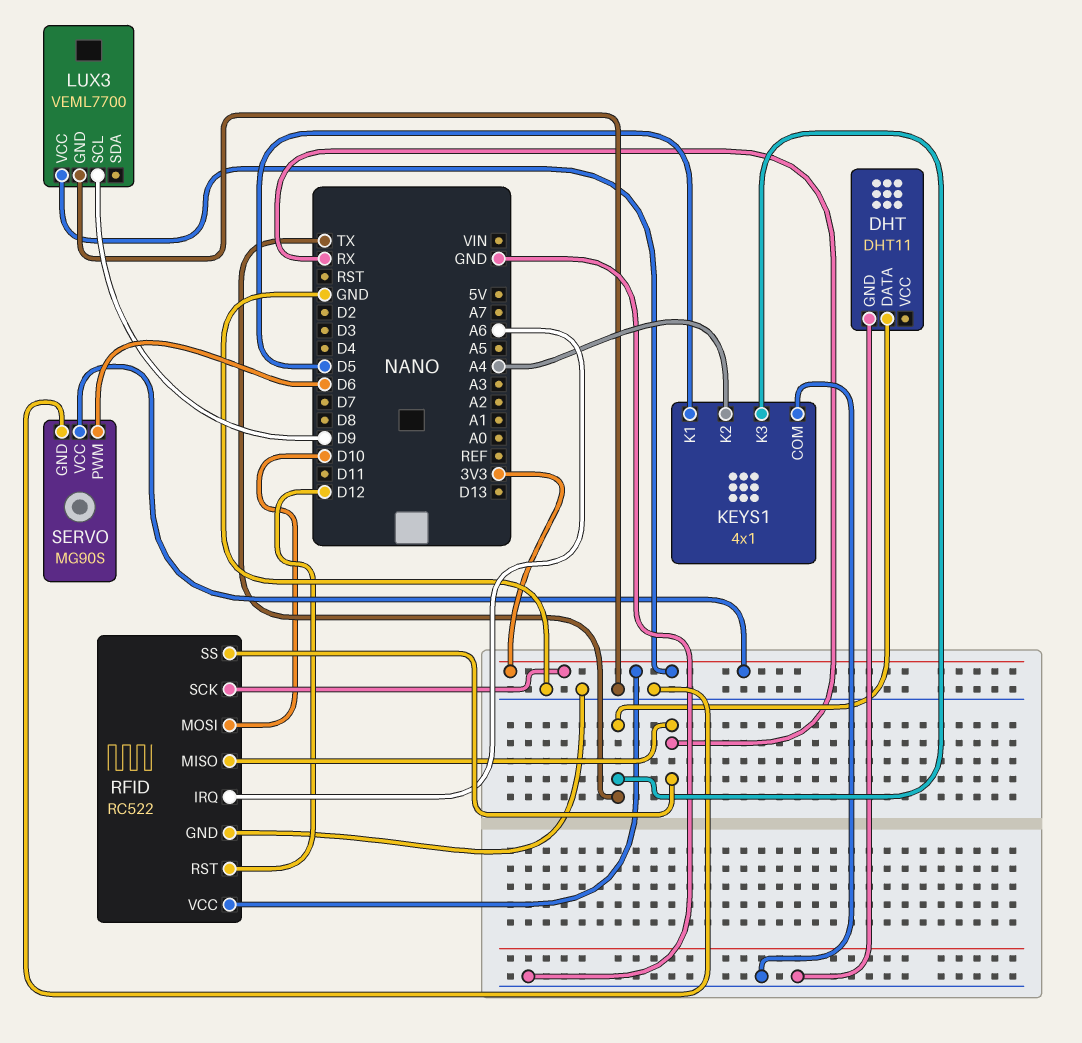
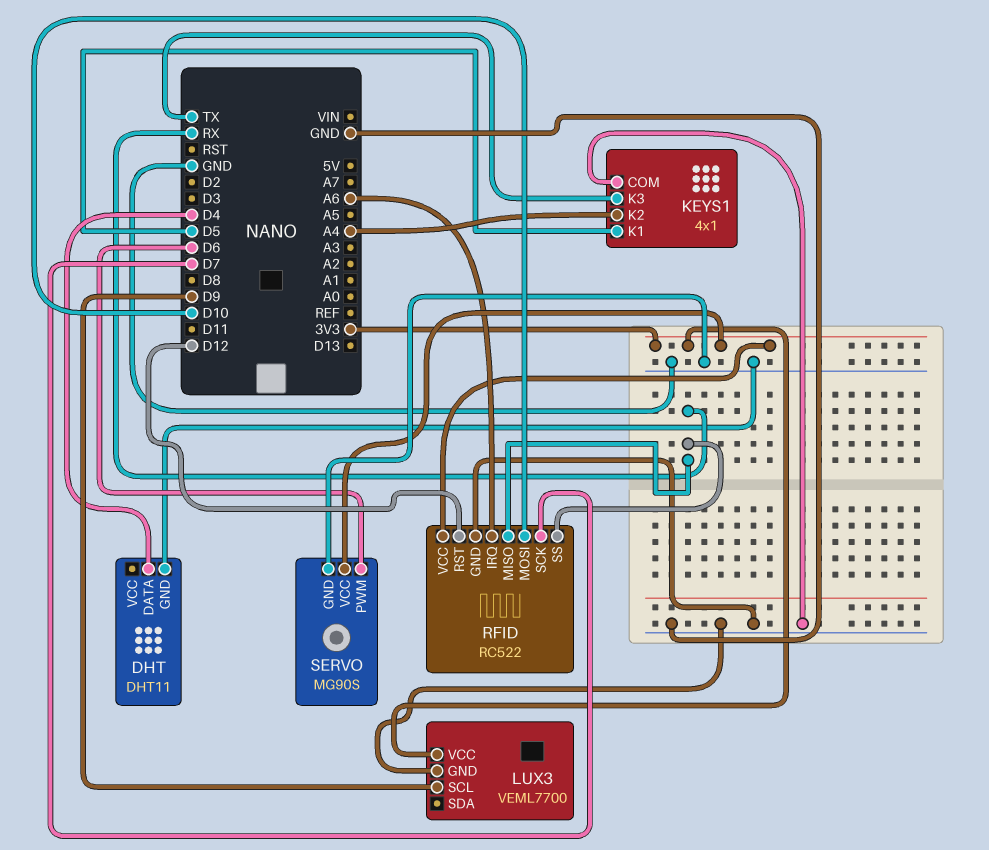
DHT pin DATA: TX -> D4
RFID pin SCK: 3V3 -> D7

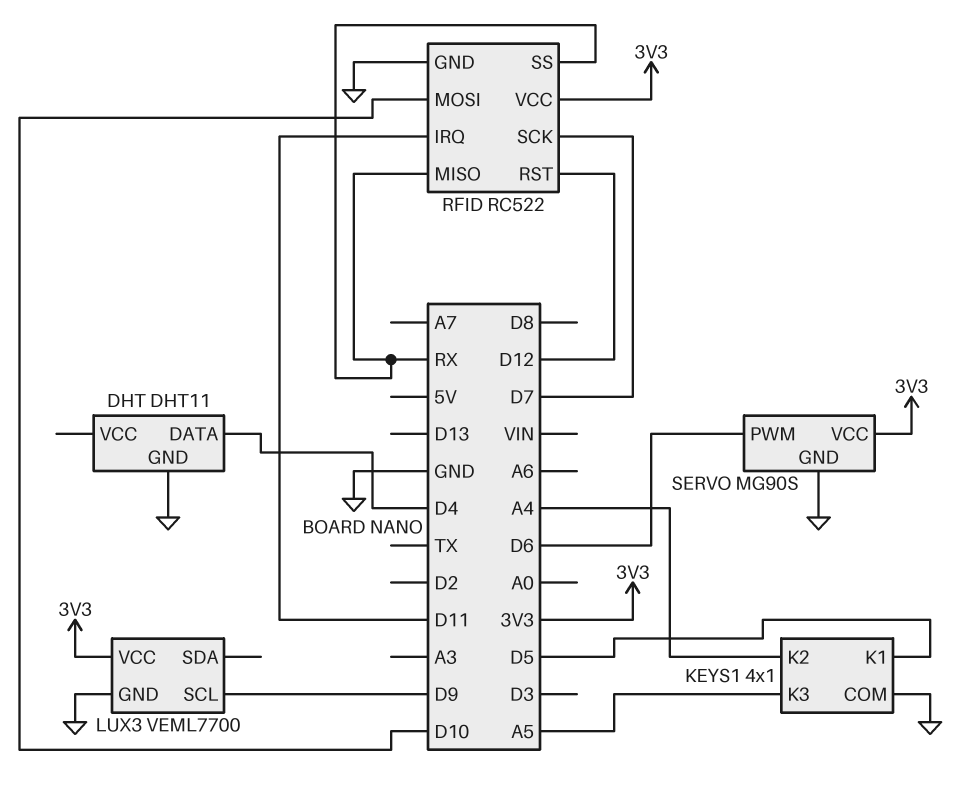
KEYS1 pin K3: TX -> A5
RFID pin IRQ: A6 -> D11

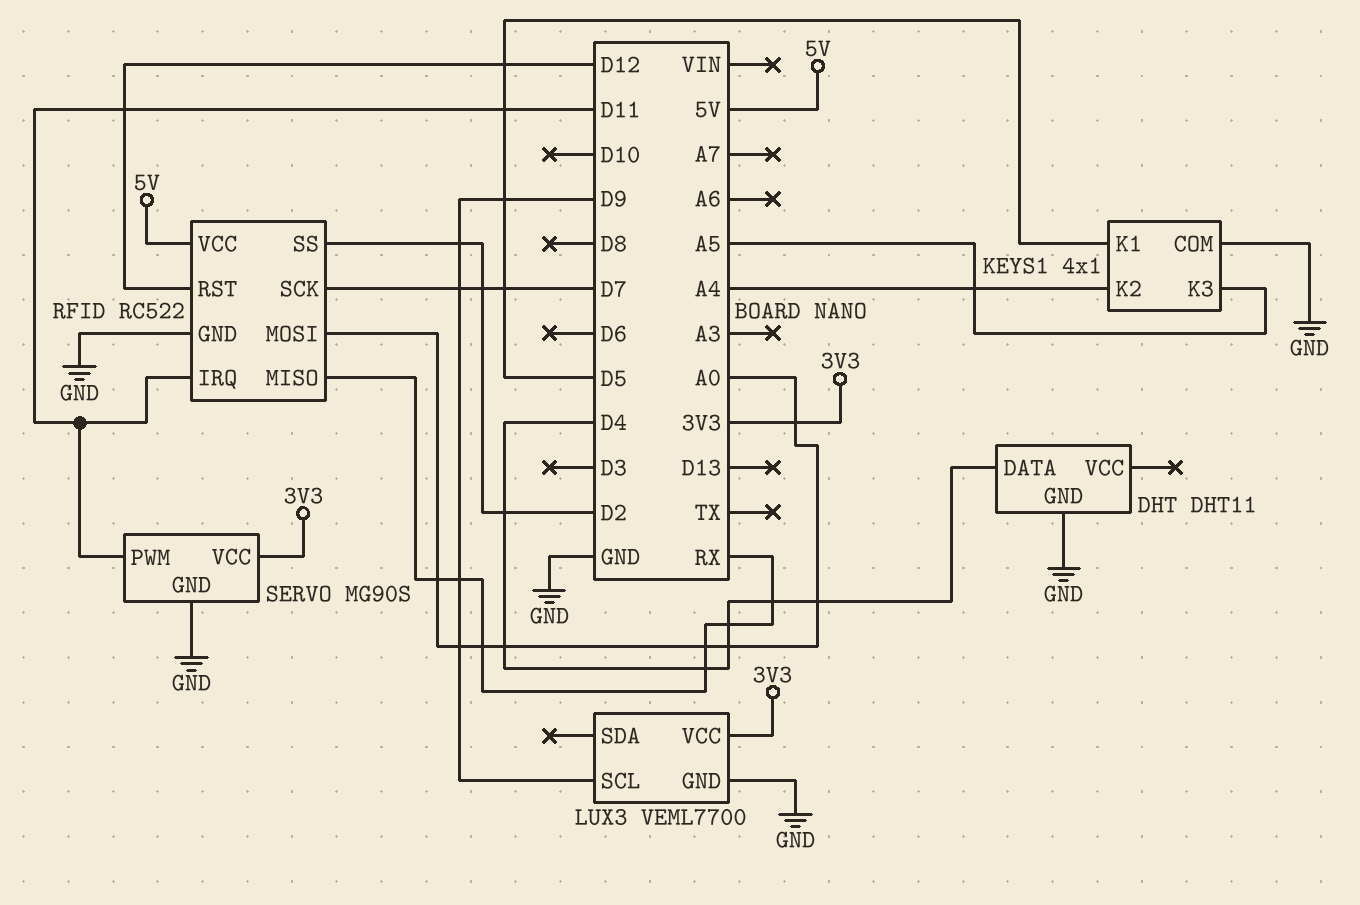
RFID pin MOSI: D10 -> A0
RFID pin SS: RX -> D2
RFID pin VCC: 3V3 -> 5V
SERVO pin PWM: D6 -> D11

